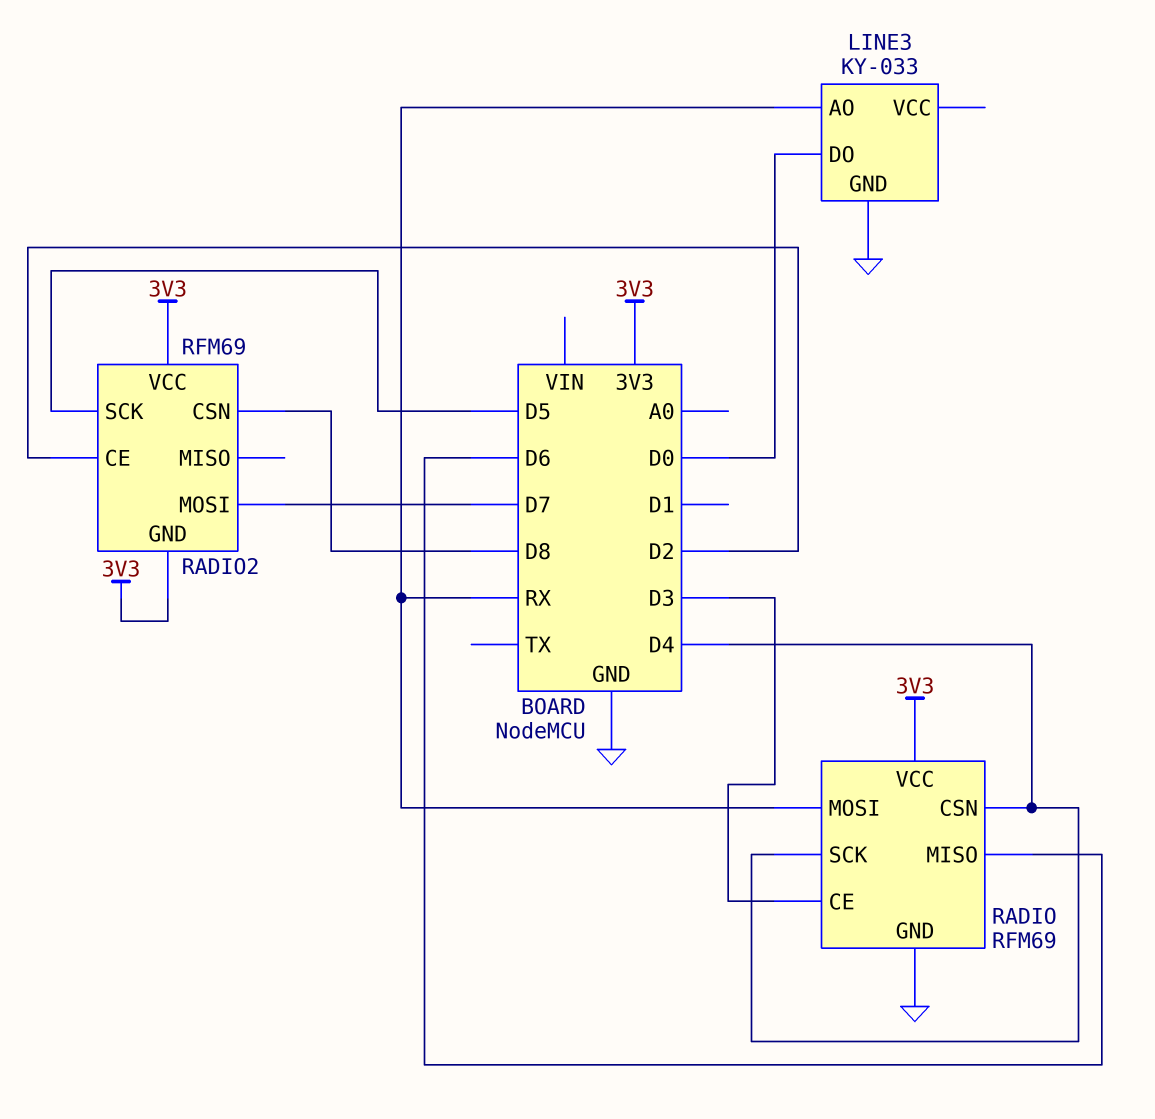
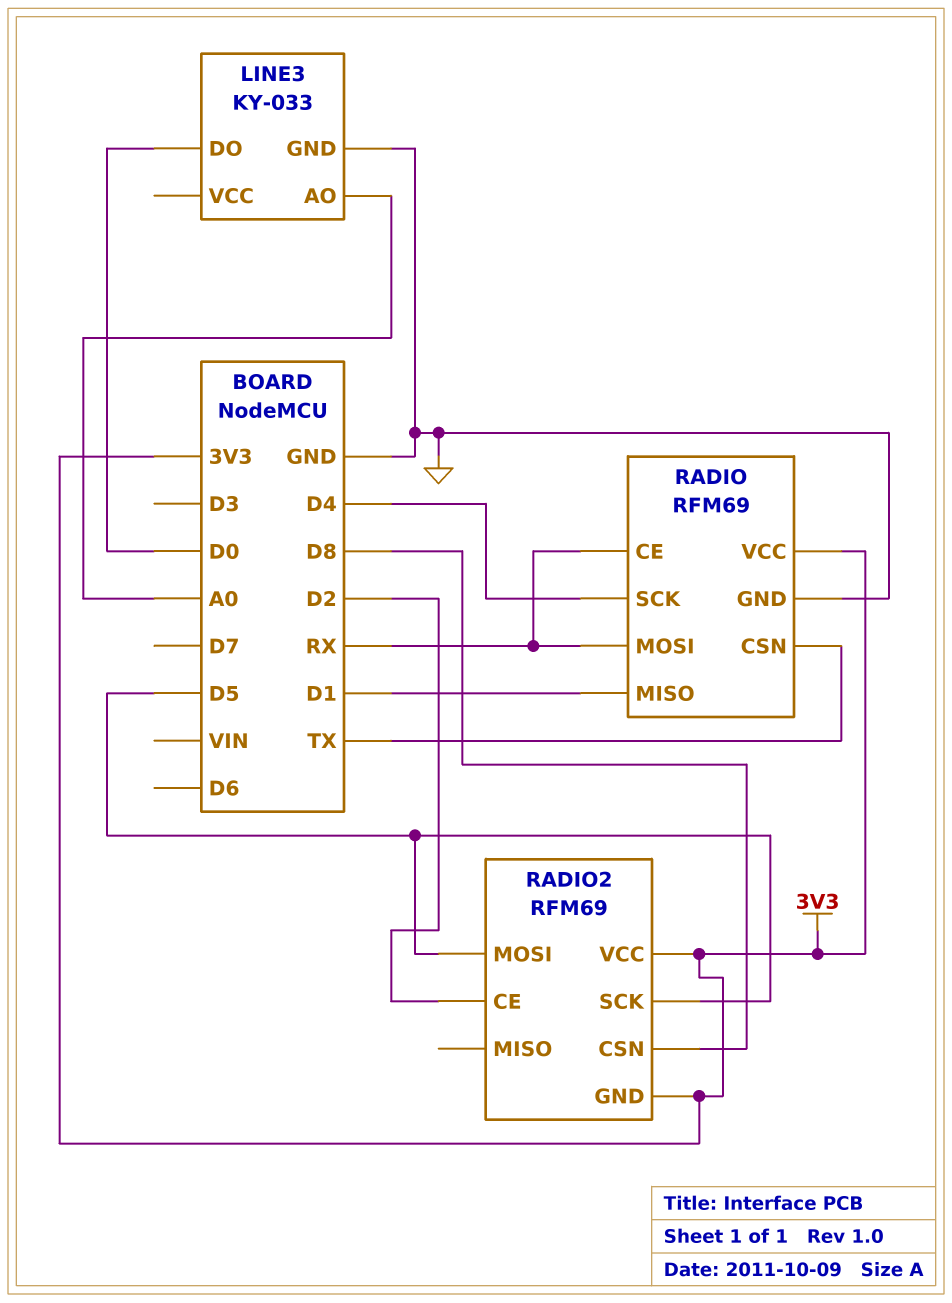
LINE3 pin AO: RX -> A0
RADIO pin CE: D3 -> RX
RADIO pin CSN: D4 -> TX
RADIO pin MISO: D6 -> D1
RADIO2 pin MOSI: D7 -> D5

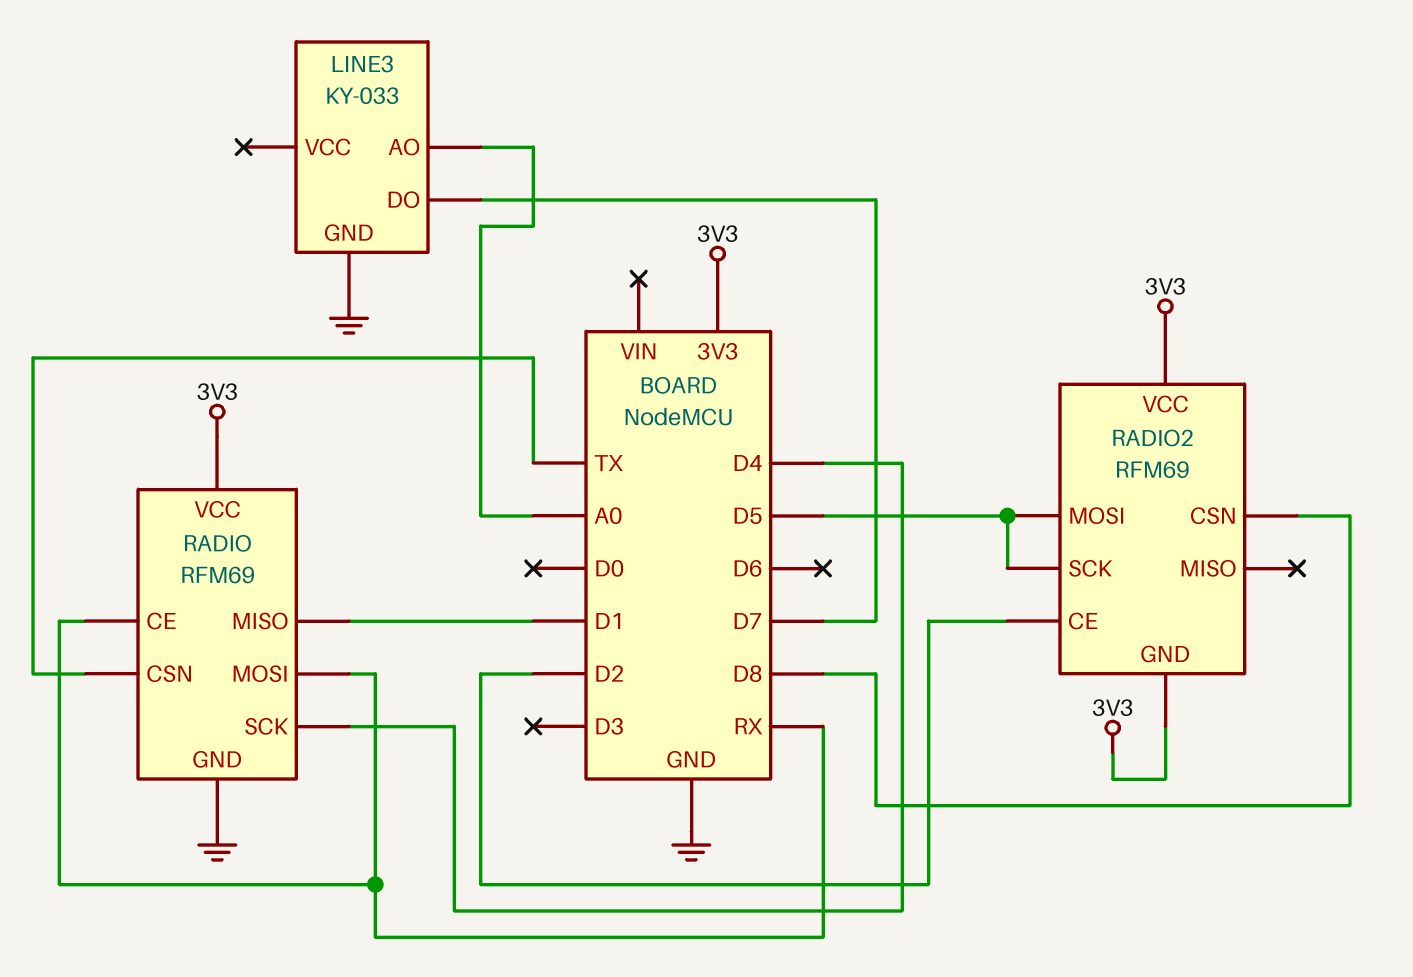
LINE3 pin DO: D0 -> D7

